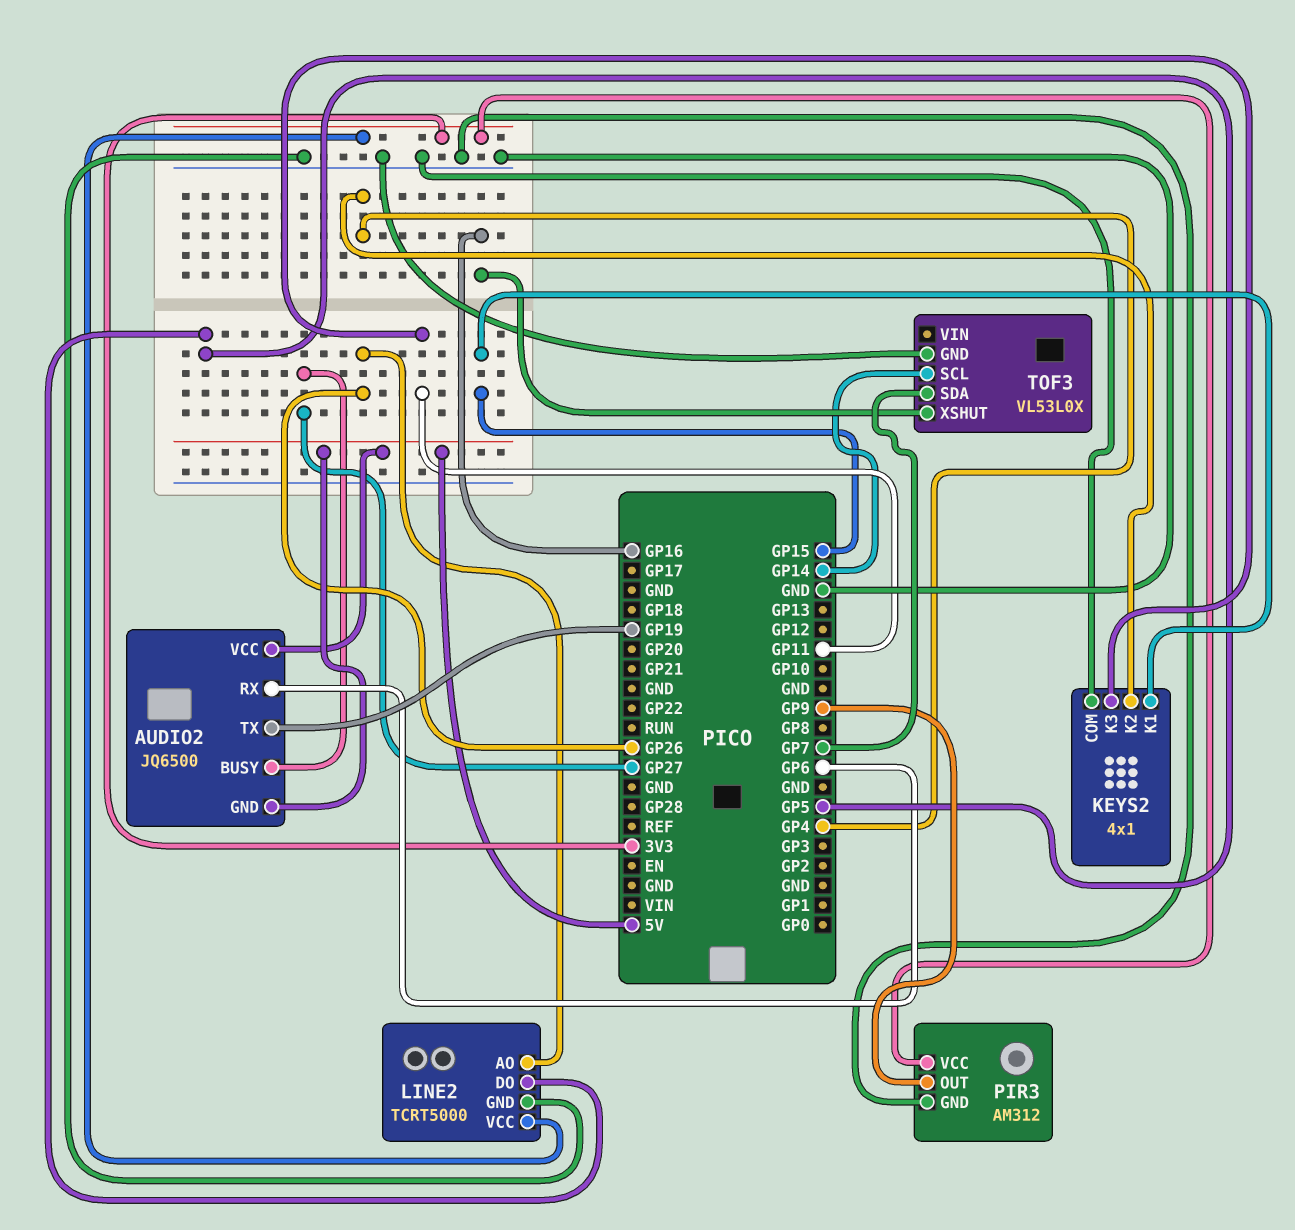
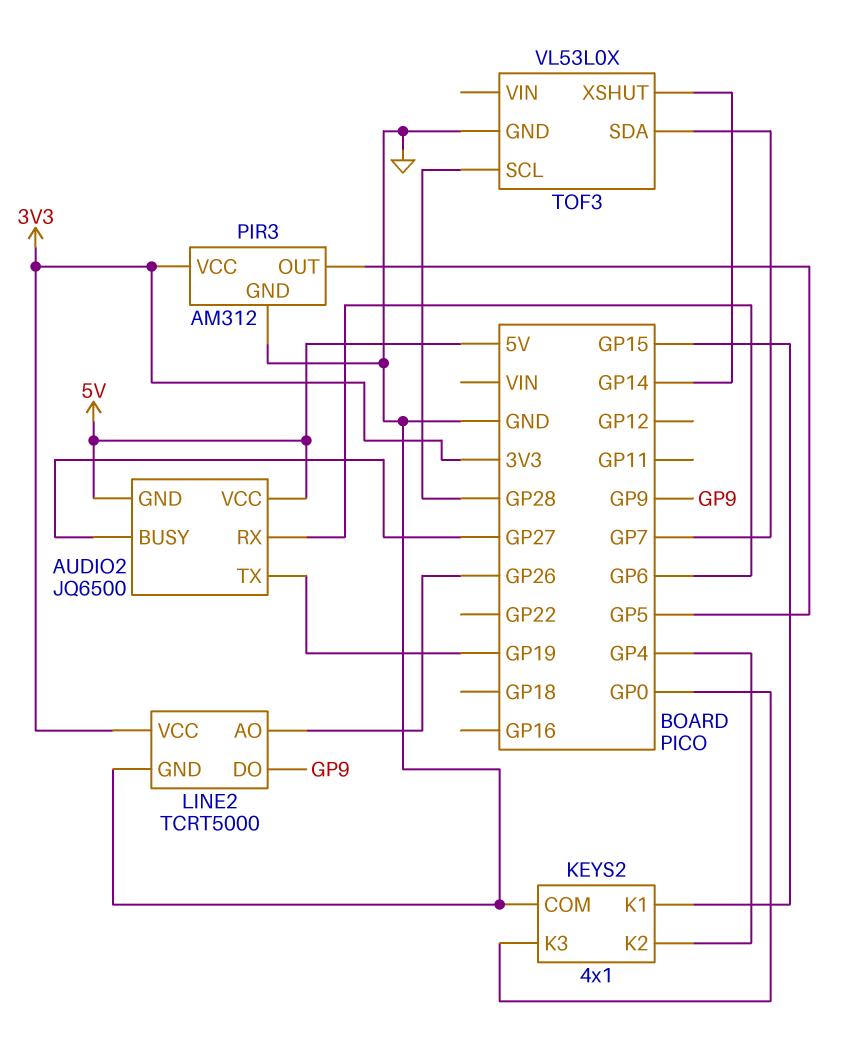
KEYS2 pin K3: GP11 -> GP0
LINE2 pin DO: GP5 -> GP9
PIR3 pin OUT: GP9 -> GP5
TOF3 pin SCL: GP14 -> GP28
TOF3 pin XSHUT: GP16 -> GP14

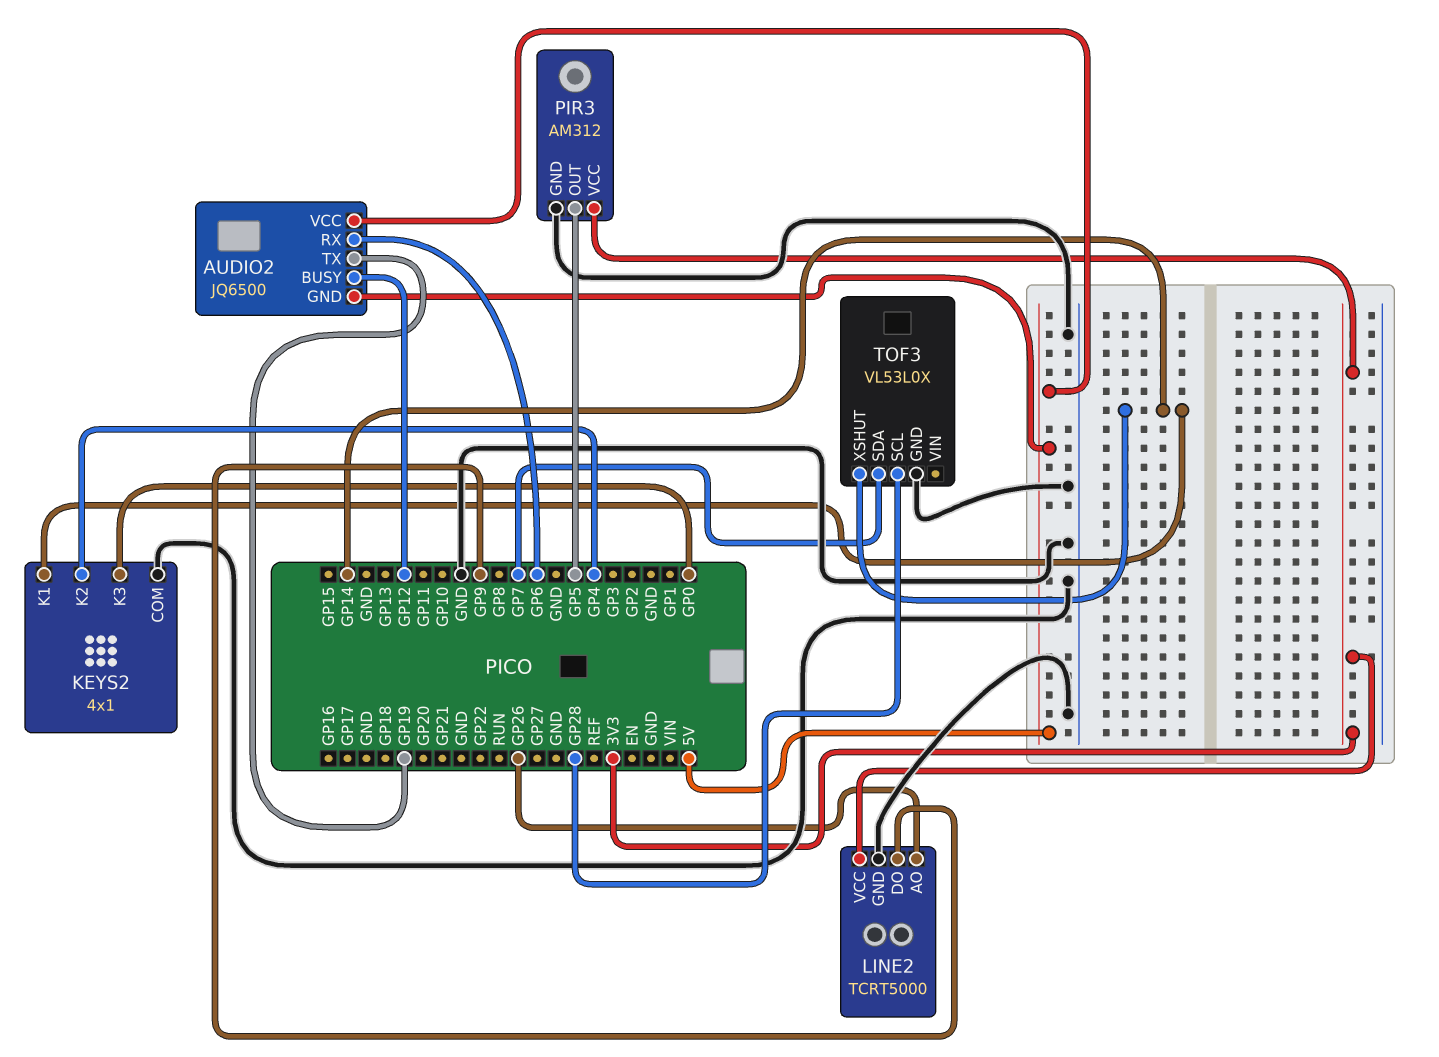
AUDIO2 pin BUSY: GP27 -> GP12
KEYS2 pin K1: GP15 -> GP14

